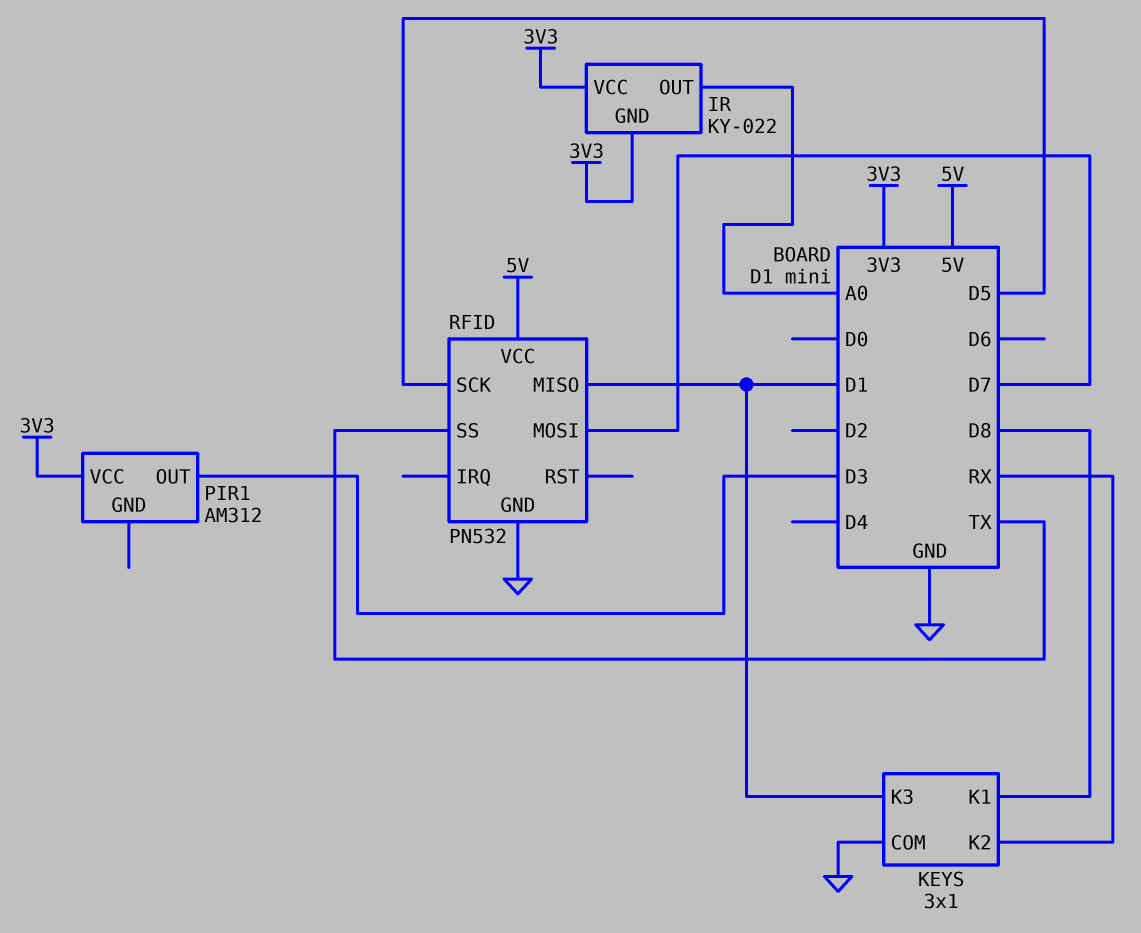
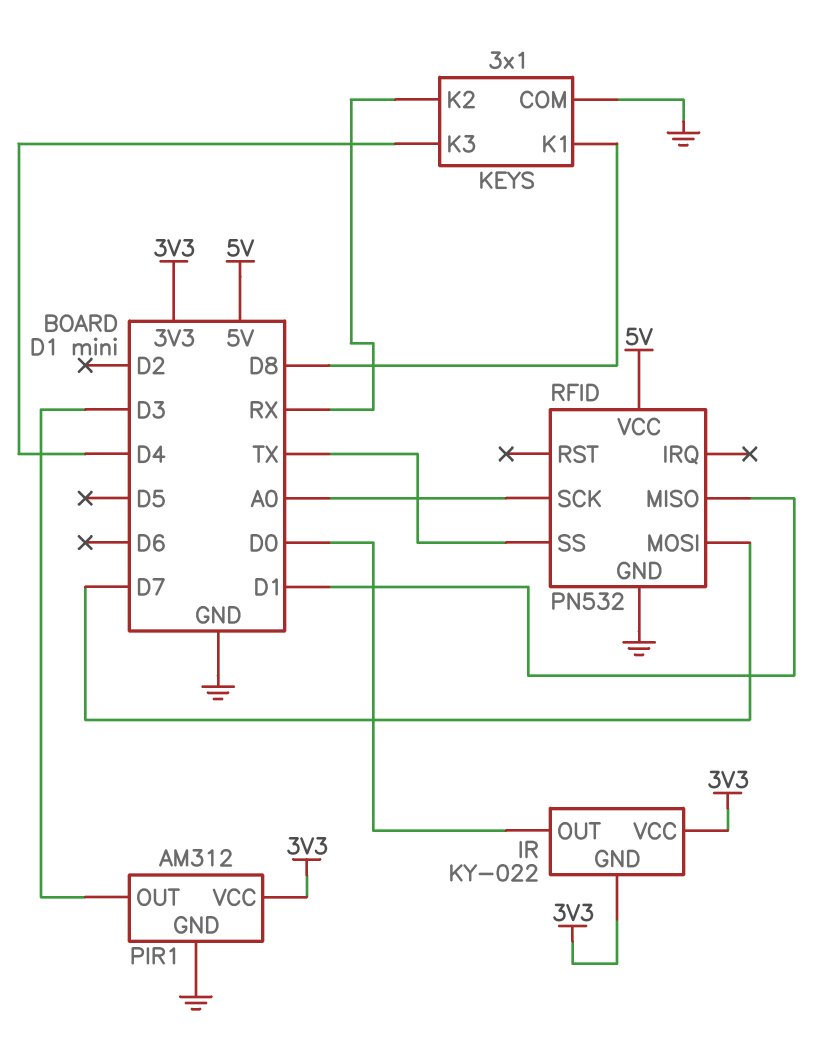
IR pin OUT: A0 -> D0
KEYS pin K3: D1 -> D4
PIR1 pin GND: none -> GND
RFID pin SCK: D5 -> A0

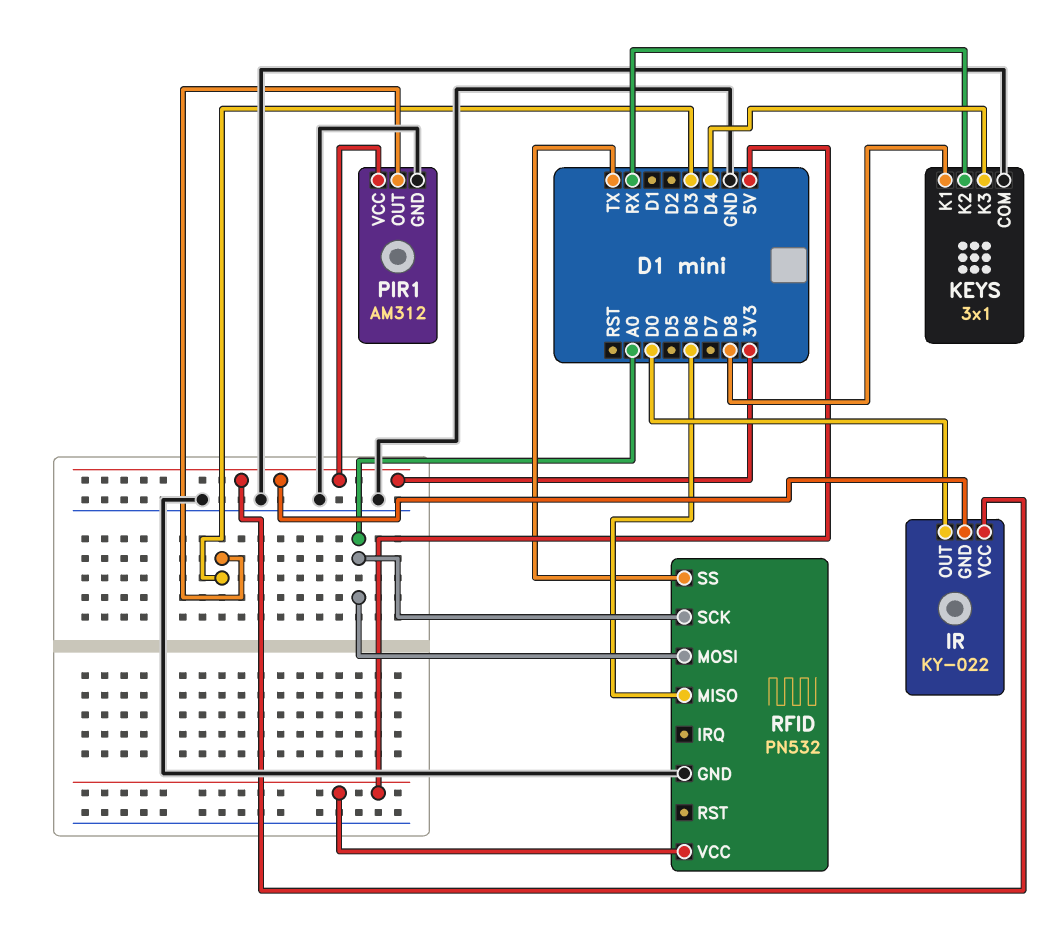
RFID pin MISO: D1 -> D6
RFID pin MOSI: D7 -> A0

